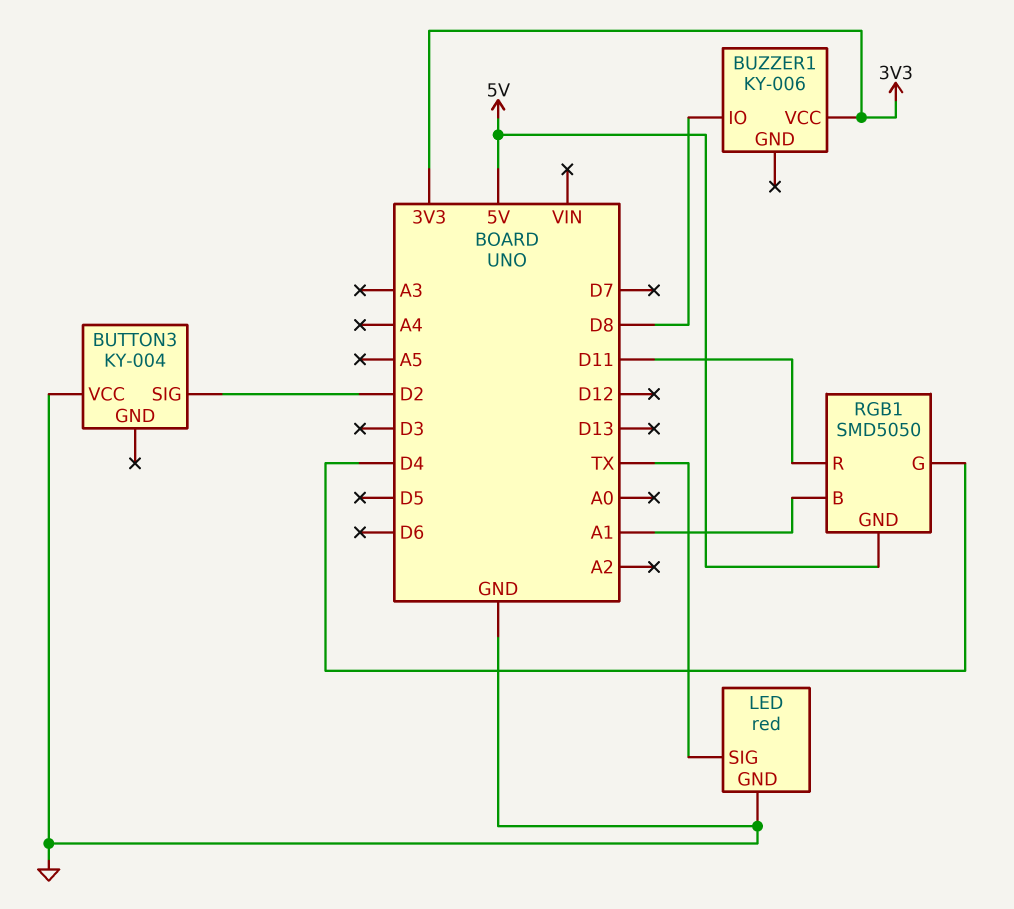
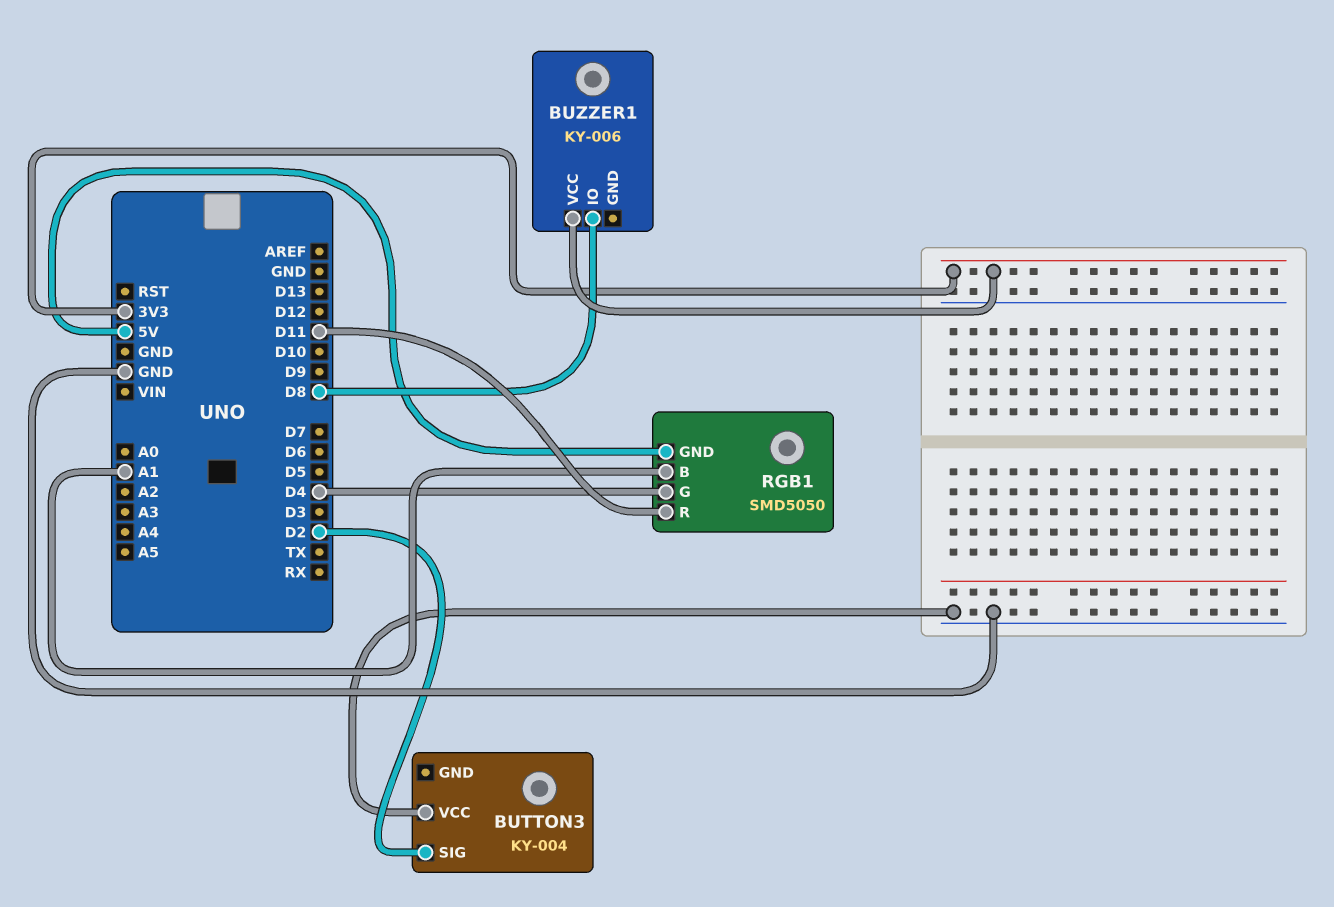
LED: red -> none
LED pin GND: GND -> none
LED pin SIG: TX -> none

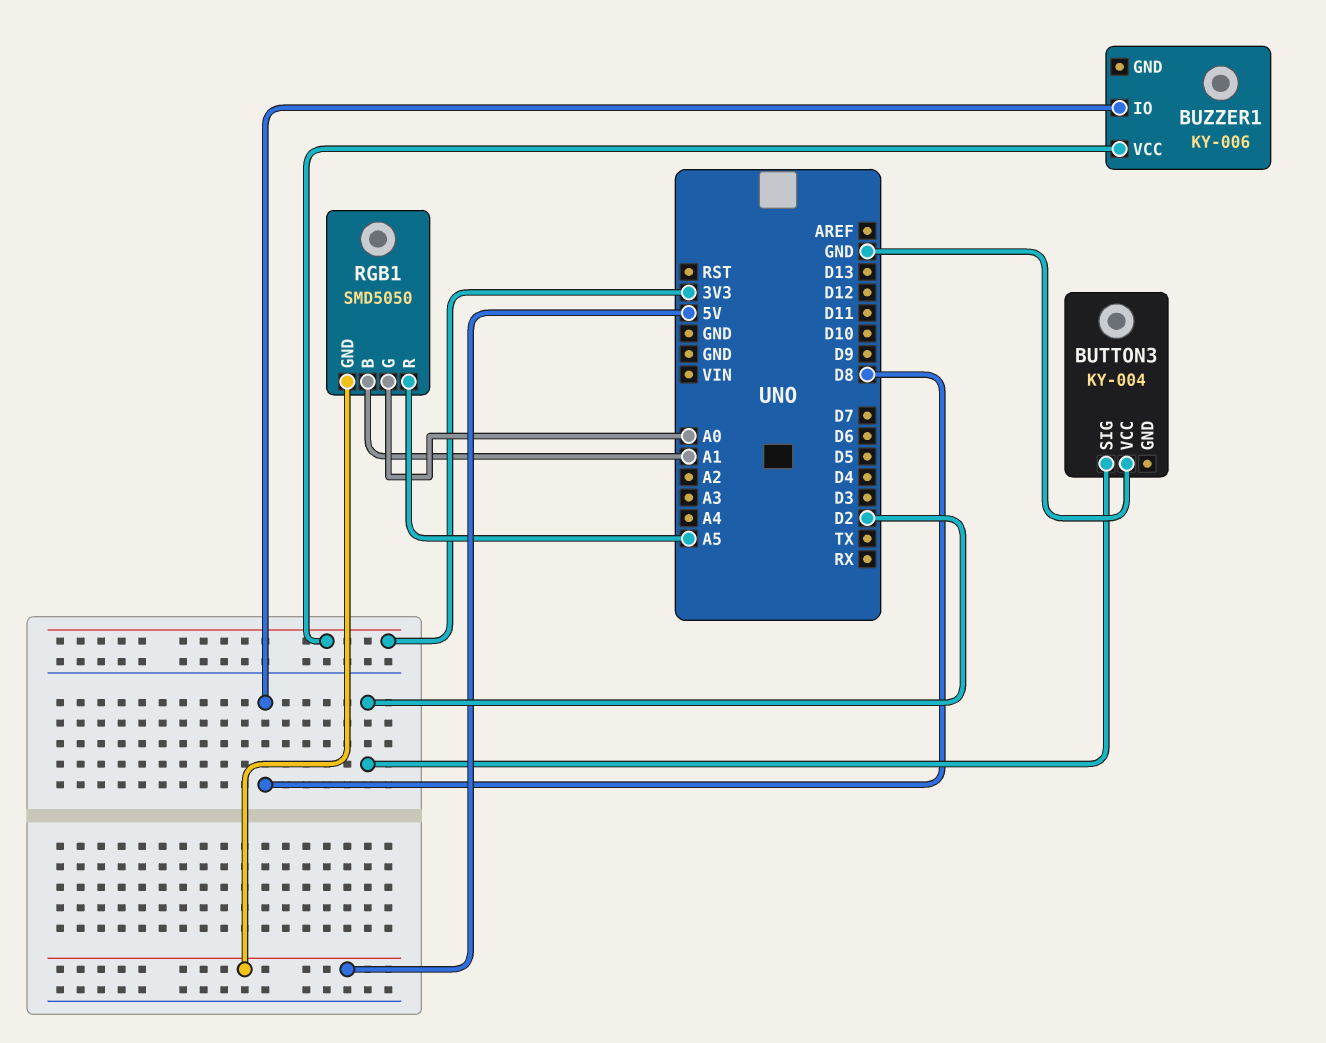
RGB1 pin G: D4 -> A0
RGB1 pin R: D11 -> A5

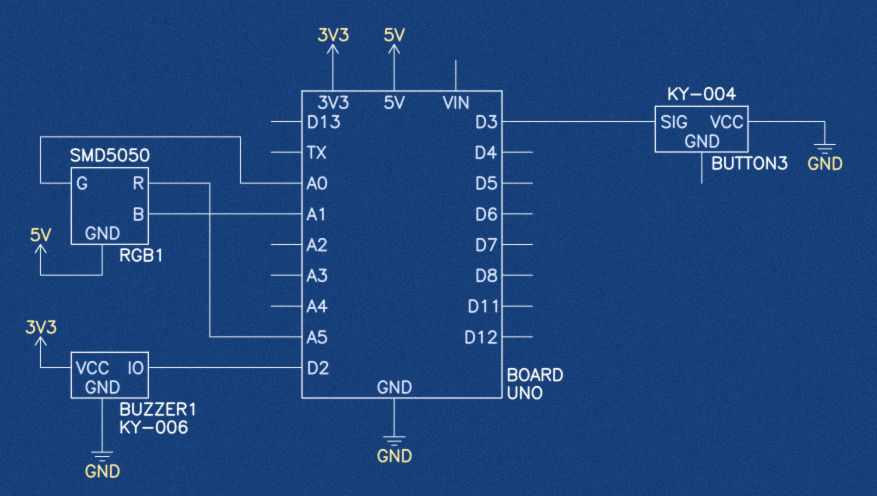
BUTTON3 pin SIG: D2 -> D3
BUZZER1 pin GND: none -> GND
BUZZER1 pin IO: D8 -> D2

